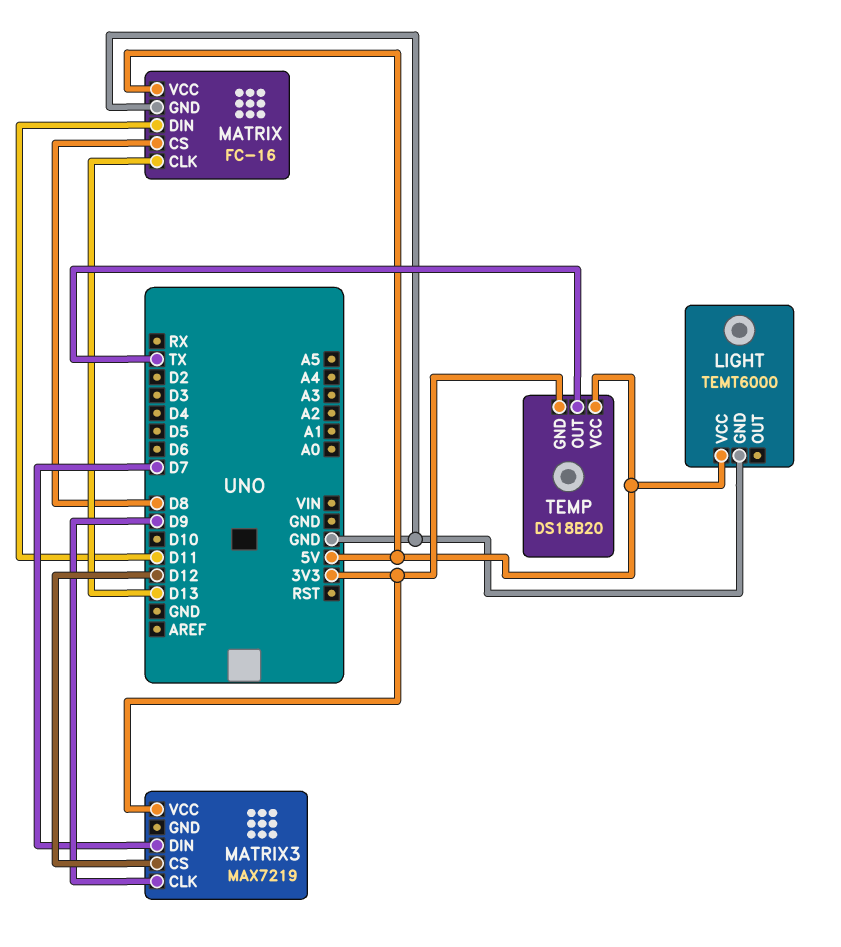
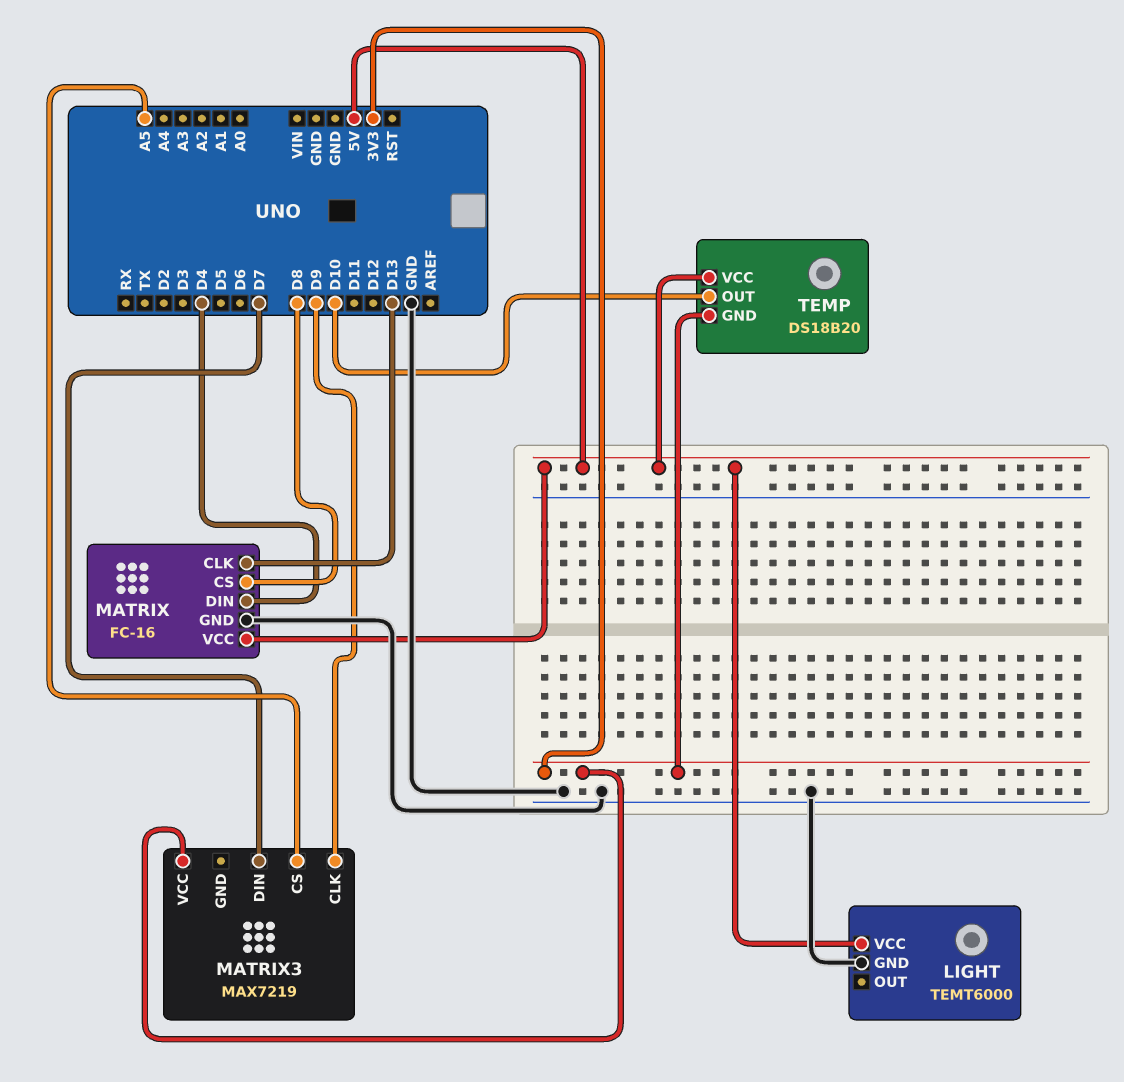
MATRIX pin DIN: D11 -> D4
MATRIX3 pin CS: D12 -> A5
TEMP pin OUT: TX -> D10

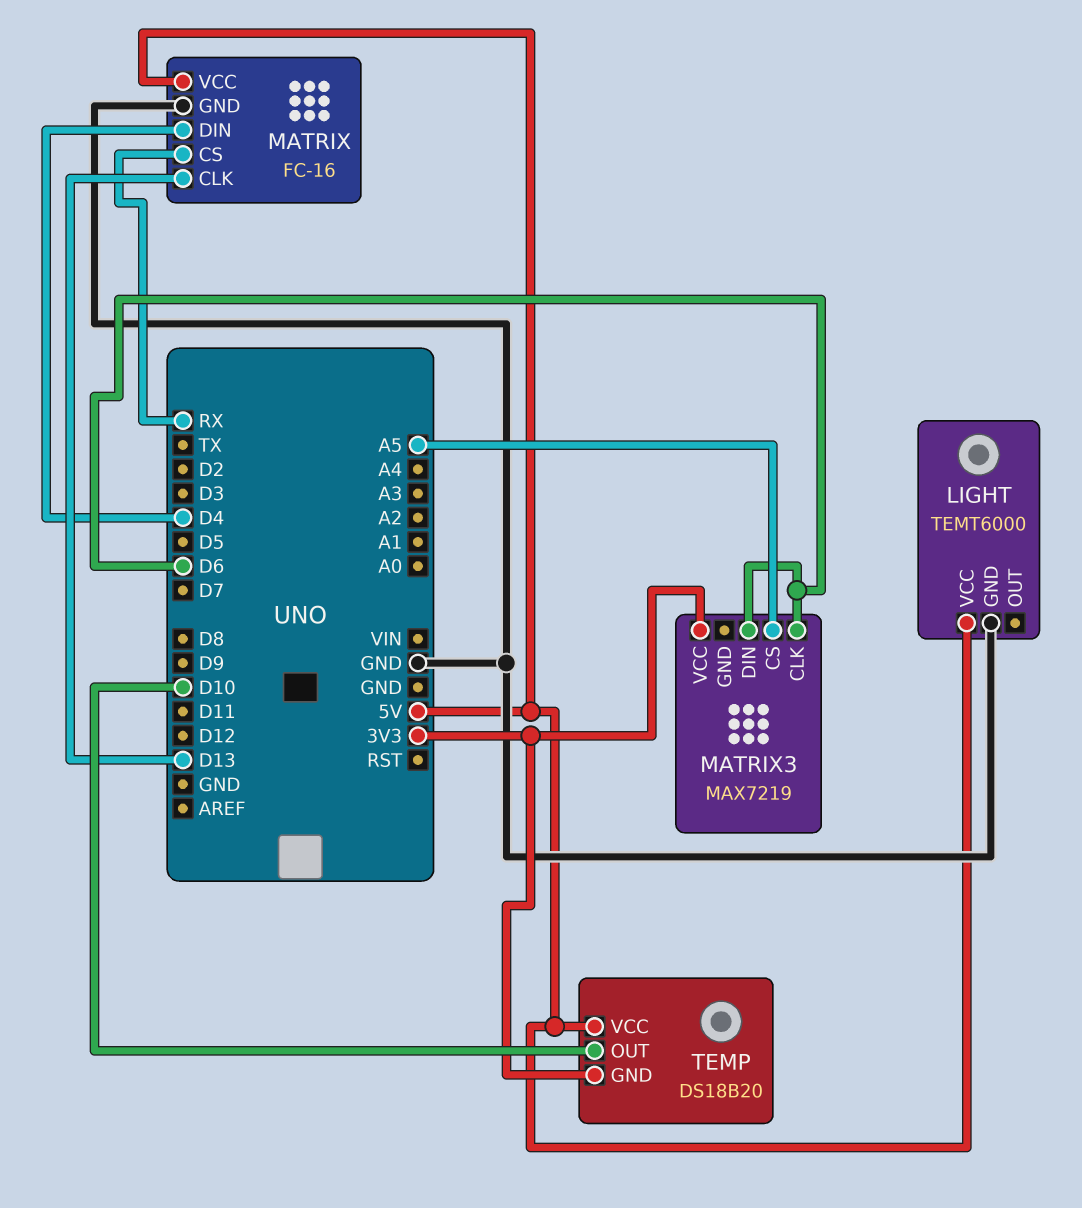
MATRIX pin CS: D8 -> RX
MATRIX3 pin CLK: D9 -> D6
MATRIX3 pin DIN: D7 -> D6

